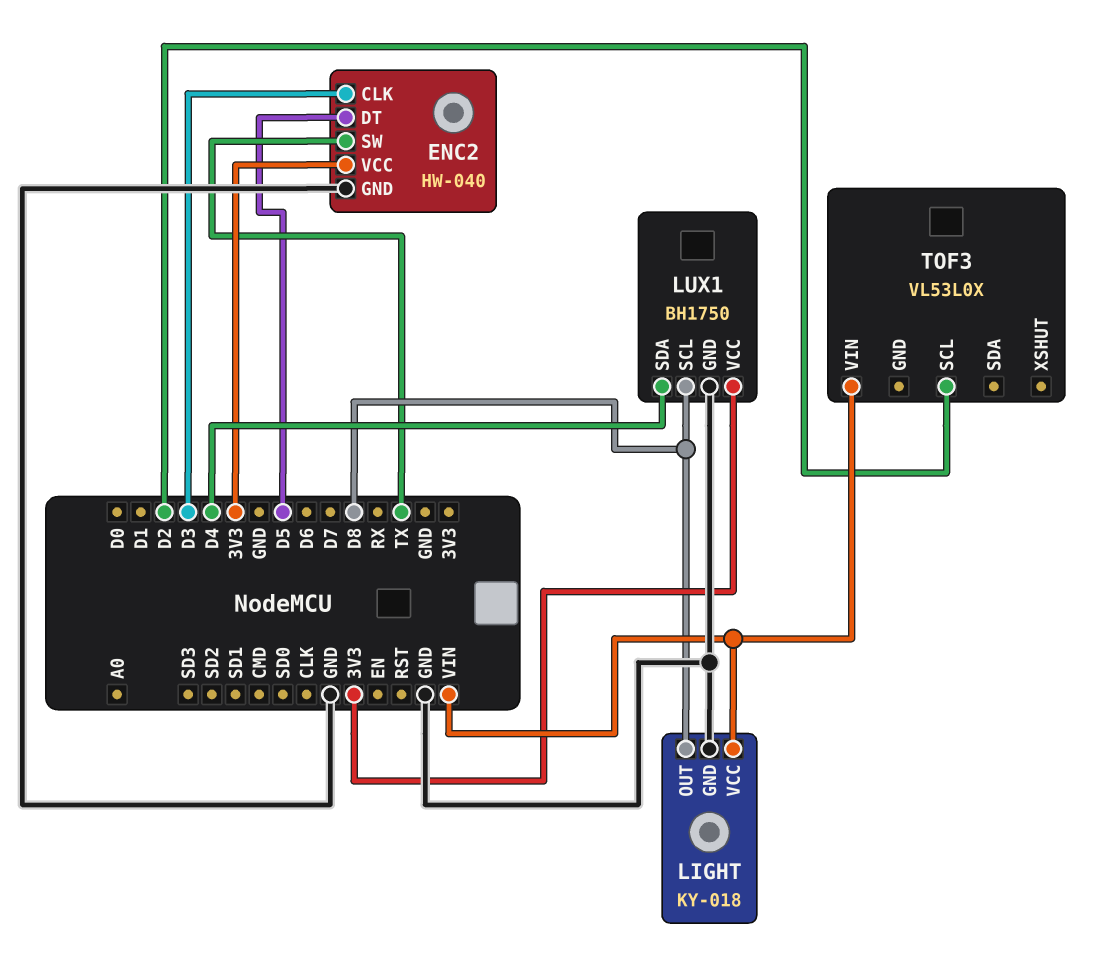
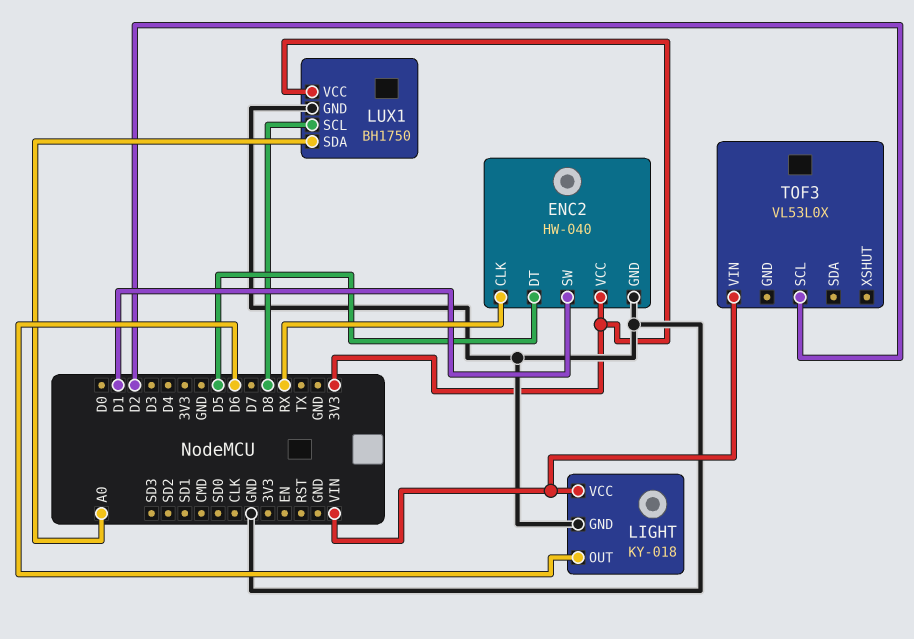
ENC2 pin CLK: D3 -> RX
ENC2 pin SW: TX -> D1
LIGHT pin OUT: D8 -> D6
LUX1 pin SDA: D4 -> A0

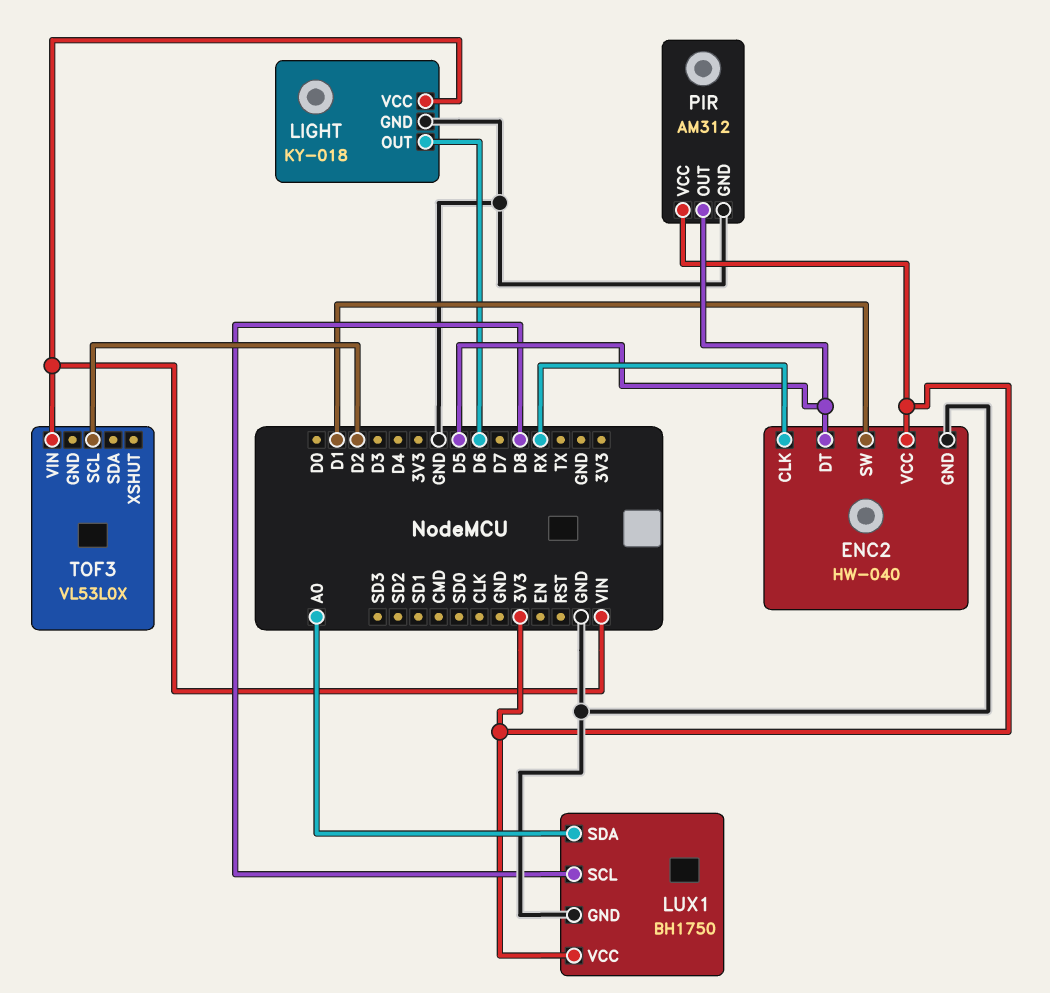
PIR: none -> AM312
PIR pin GND: none -> GND
PIR pin OUT: none -> D5
PIR pin VCC: none -> 3V3

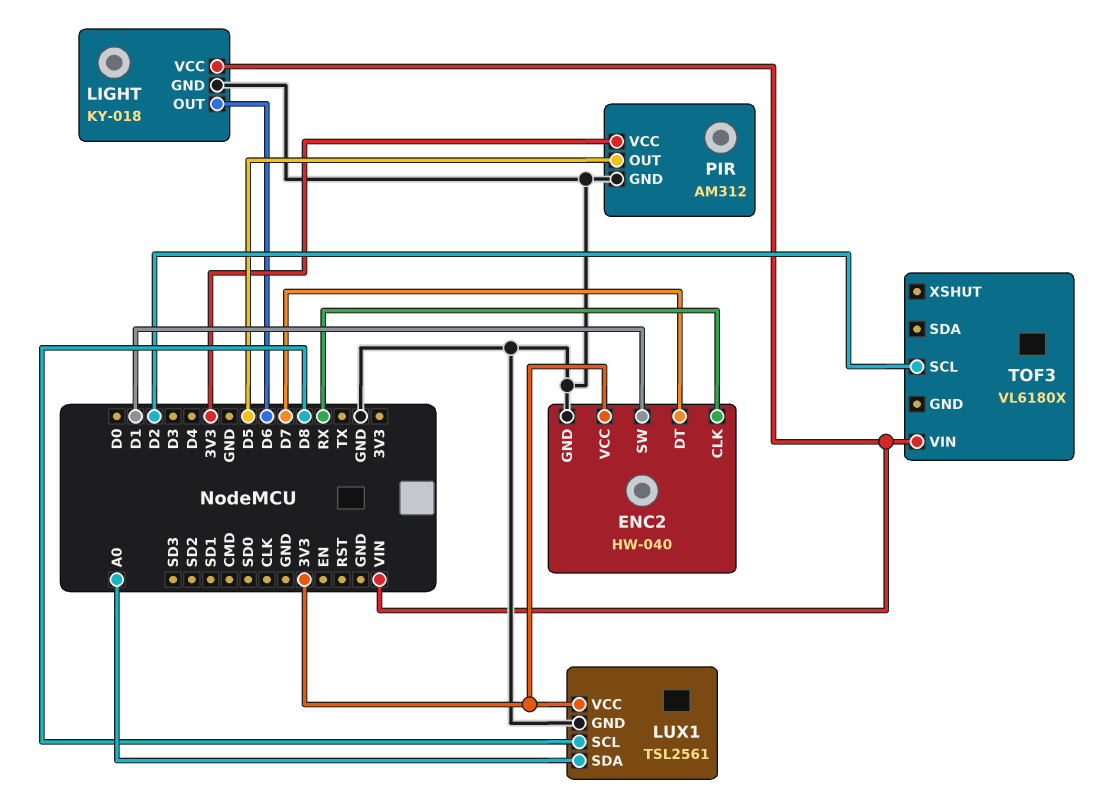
ENC2 pin DT: D5 -> D7
LUX1: BH1750 -> TSL2561
TOF3: VL53L0X -> VL6180X

